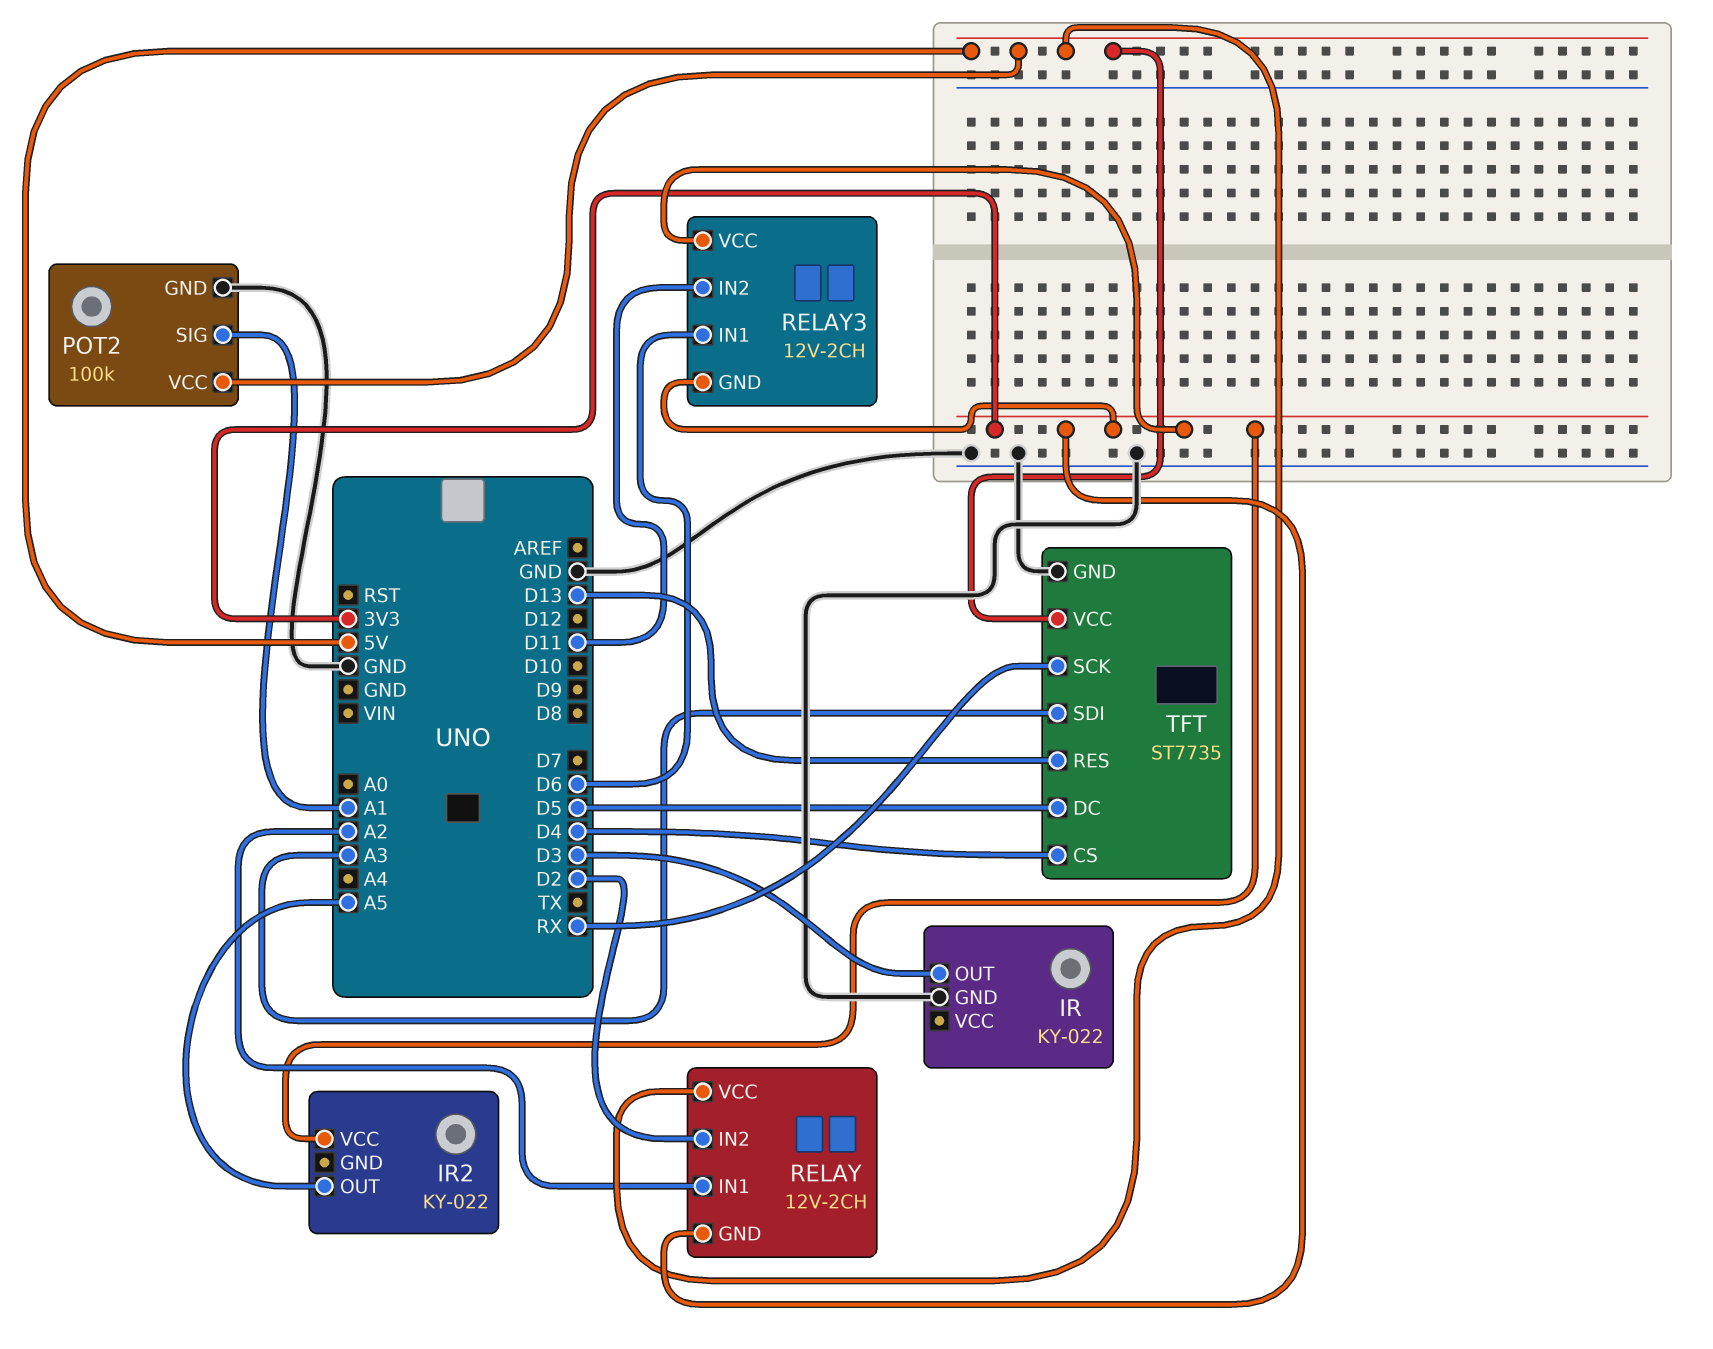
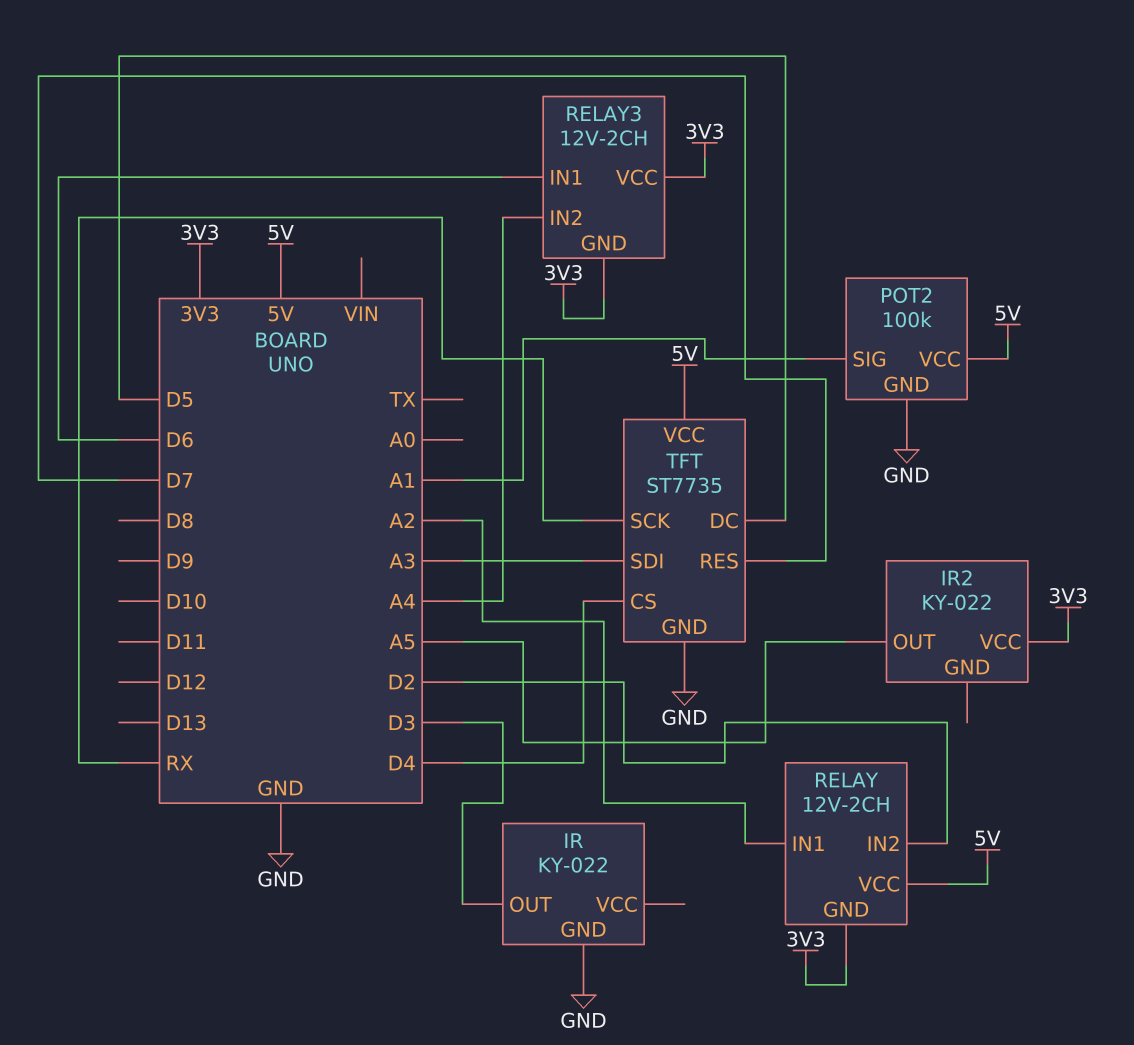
RELAY3 pin IN2: D11 -> A4
TFT pin RES: D13 -> D7

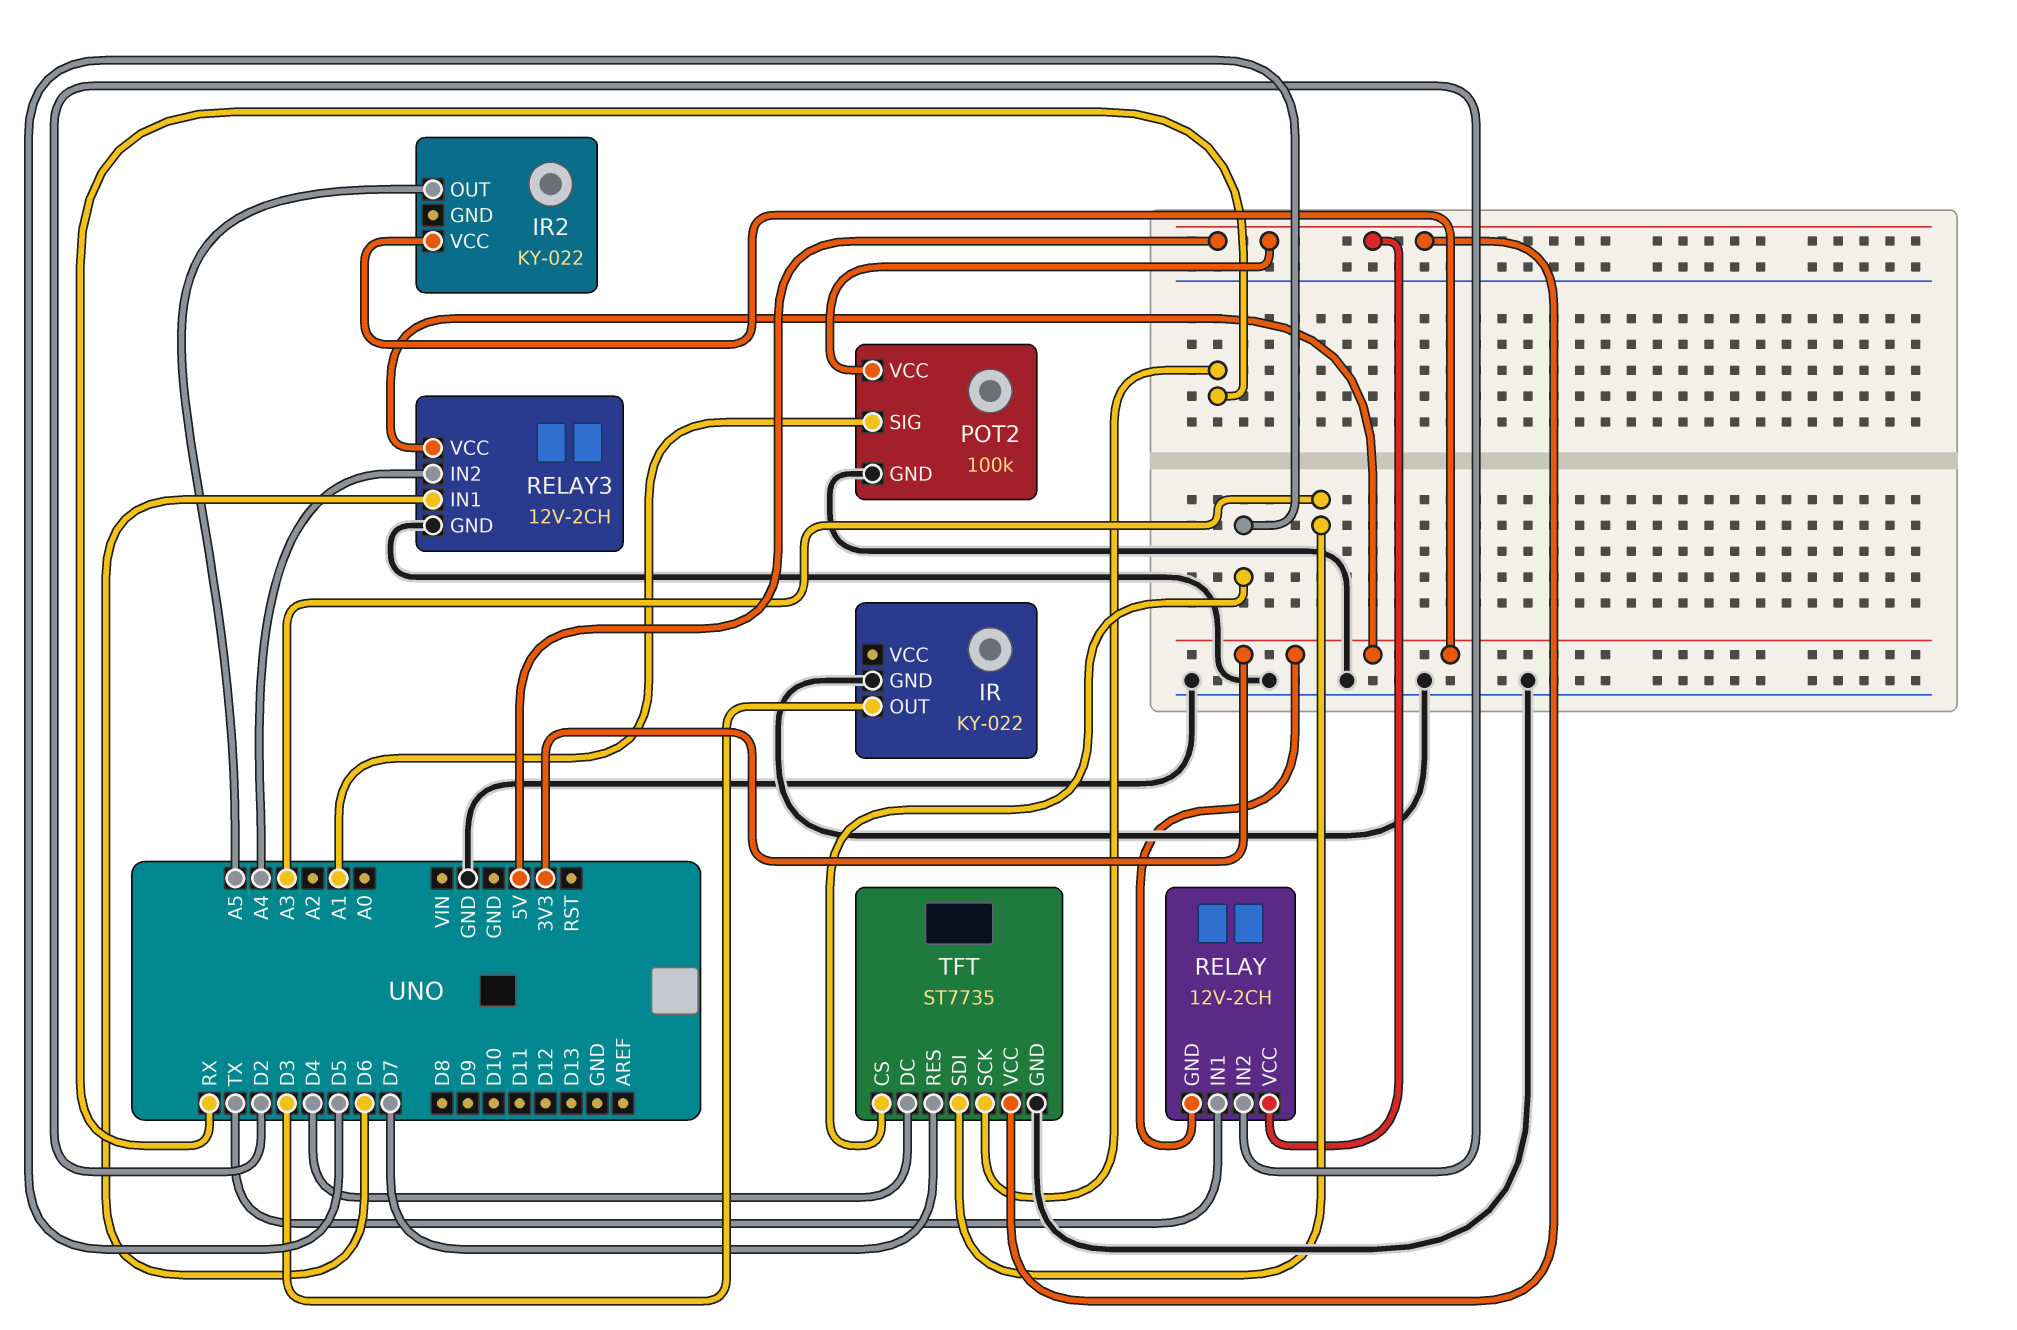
RELAY pin IN1: A2 -> TX
RELAY3 pin GND: 3V3 -> GND
TFT pin CS: D4 -> D5
TFT pin DC: D5 -> D4

